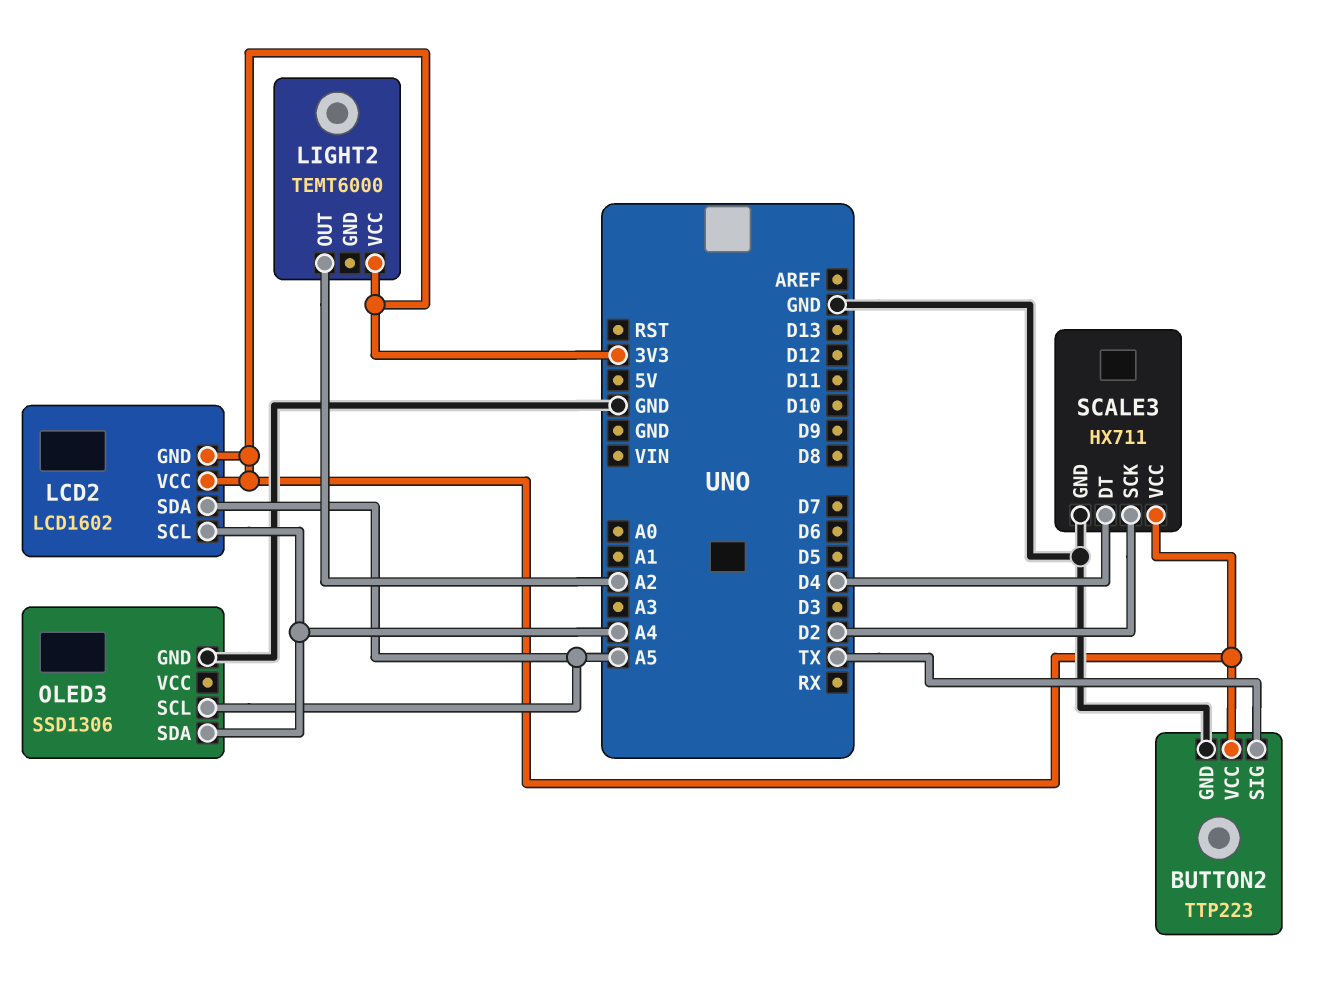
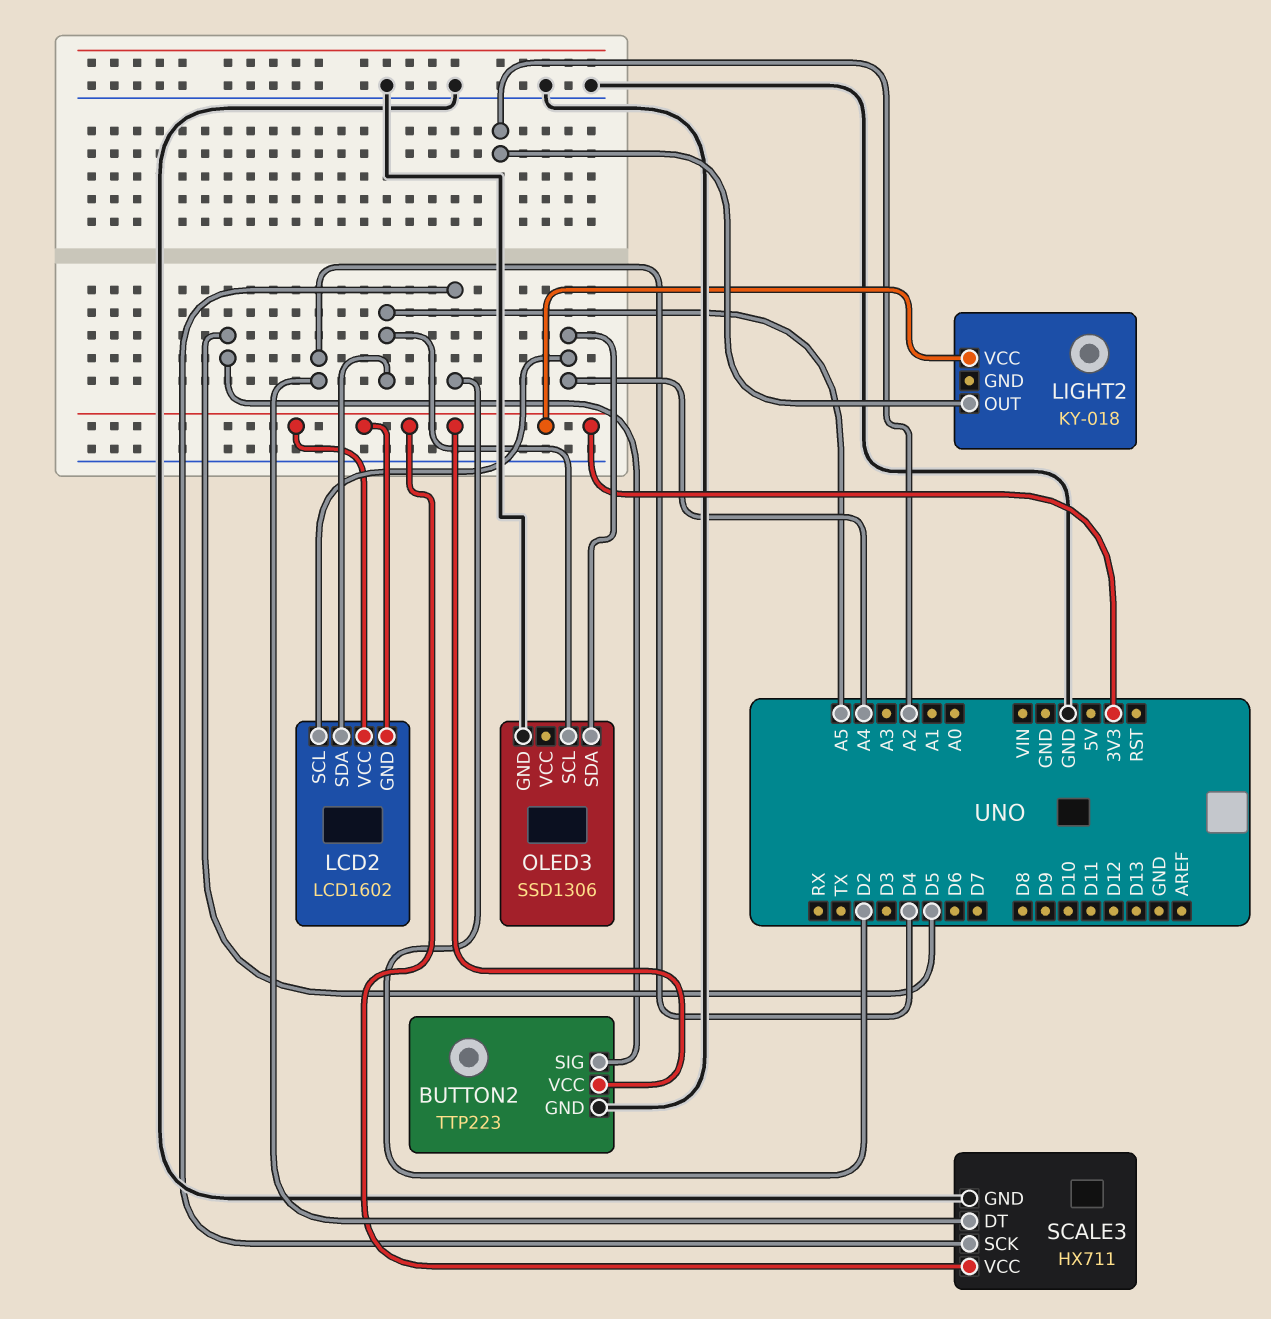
BUTTON2 pin SIG: TX -> D5
LIGHT2: TEMT6000 -> KY-018

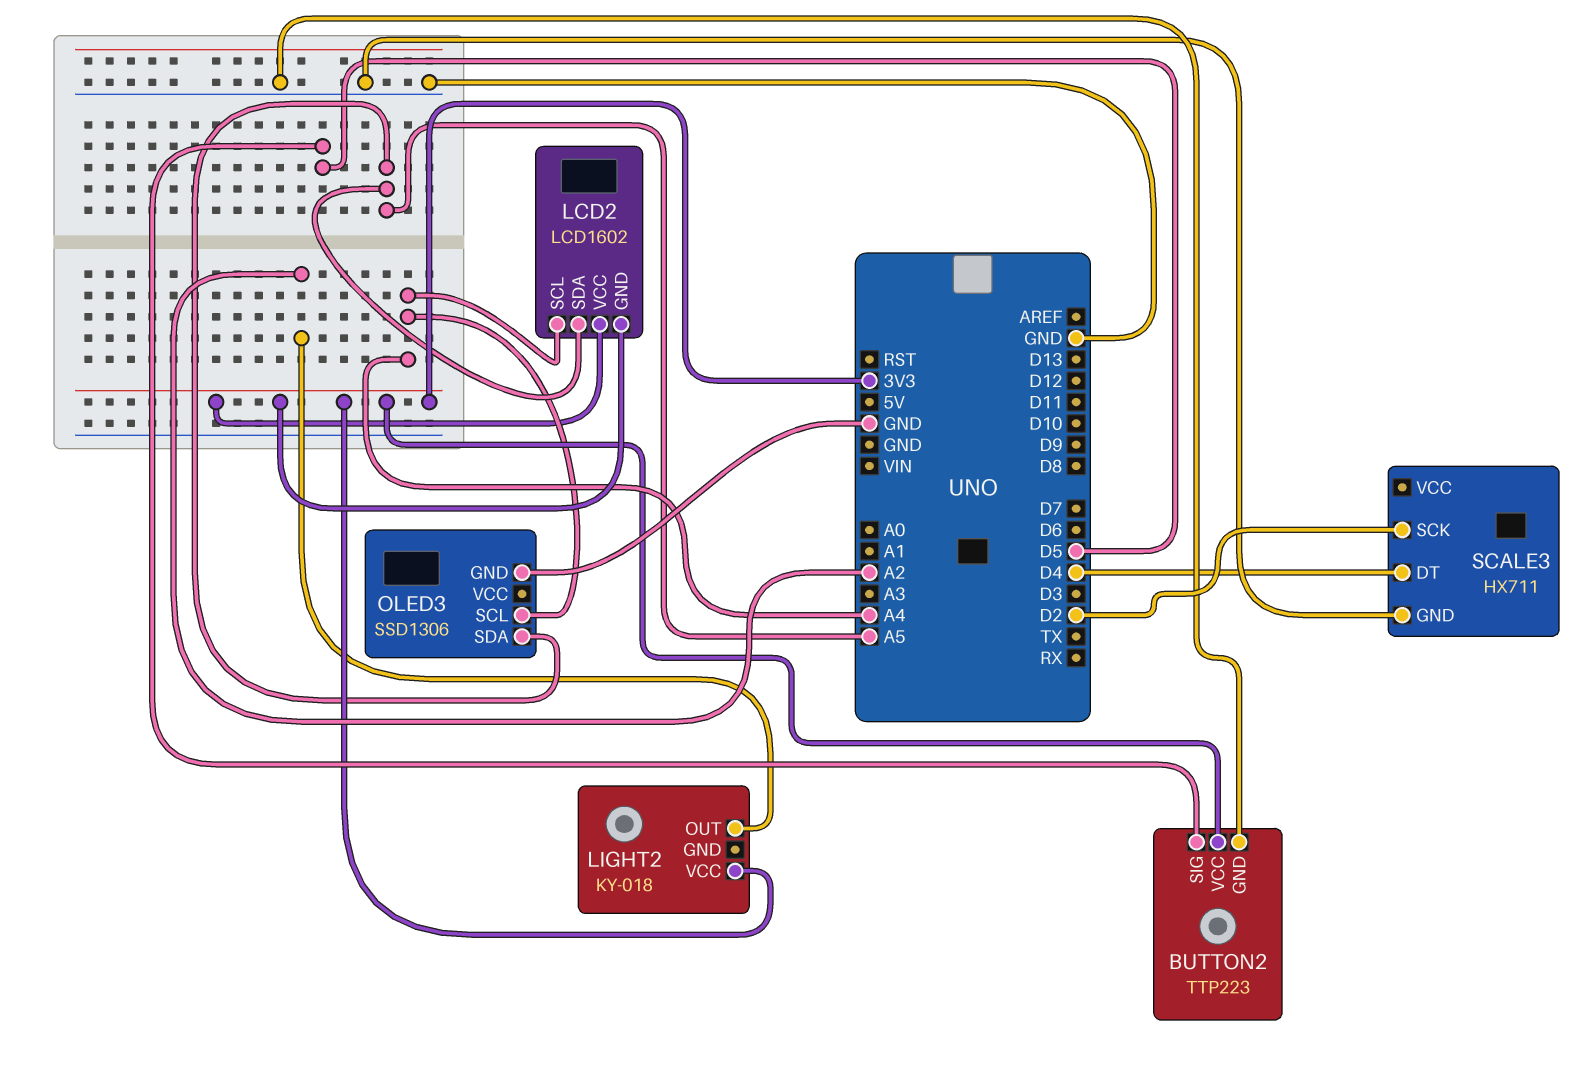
OLED3 pin SCL: A5 -> A4
OLED3 pin SDA: A4 -> A5
SCALE3 pin VCC: 3V3 -> none

